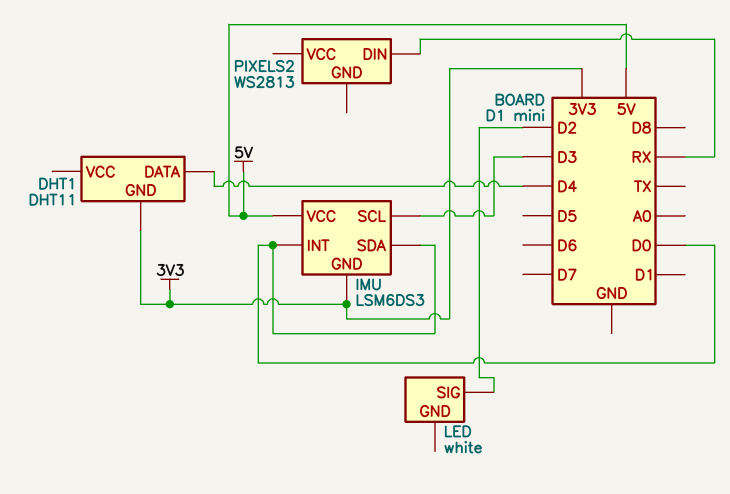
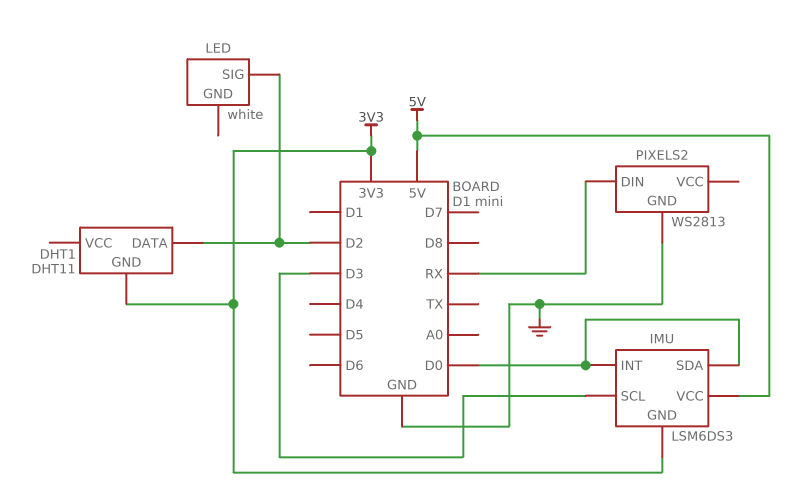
DHT1 pin DATA: D4 -> D2
PIXELS2 pin GND: none -> GND

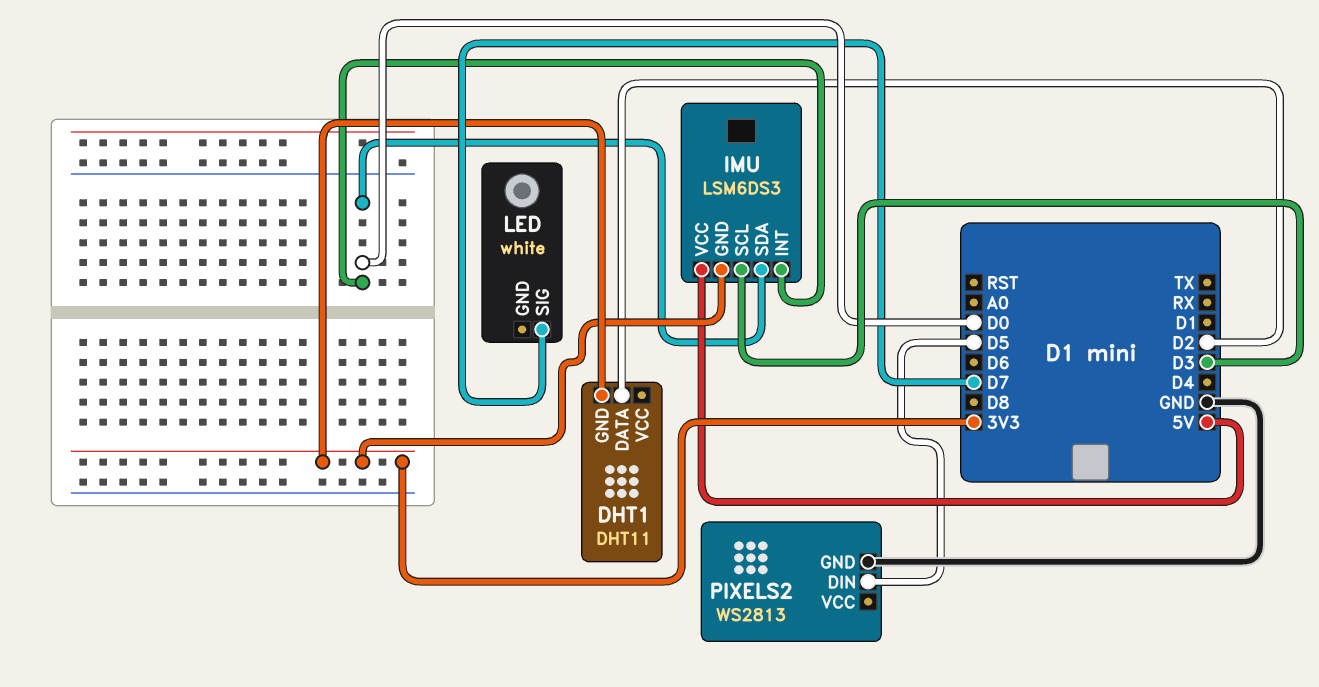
LED pin SIG: D2 -> D7
PIXELS2 pin DIN: RX -> D5

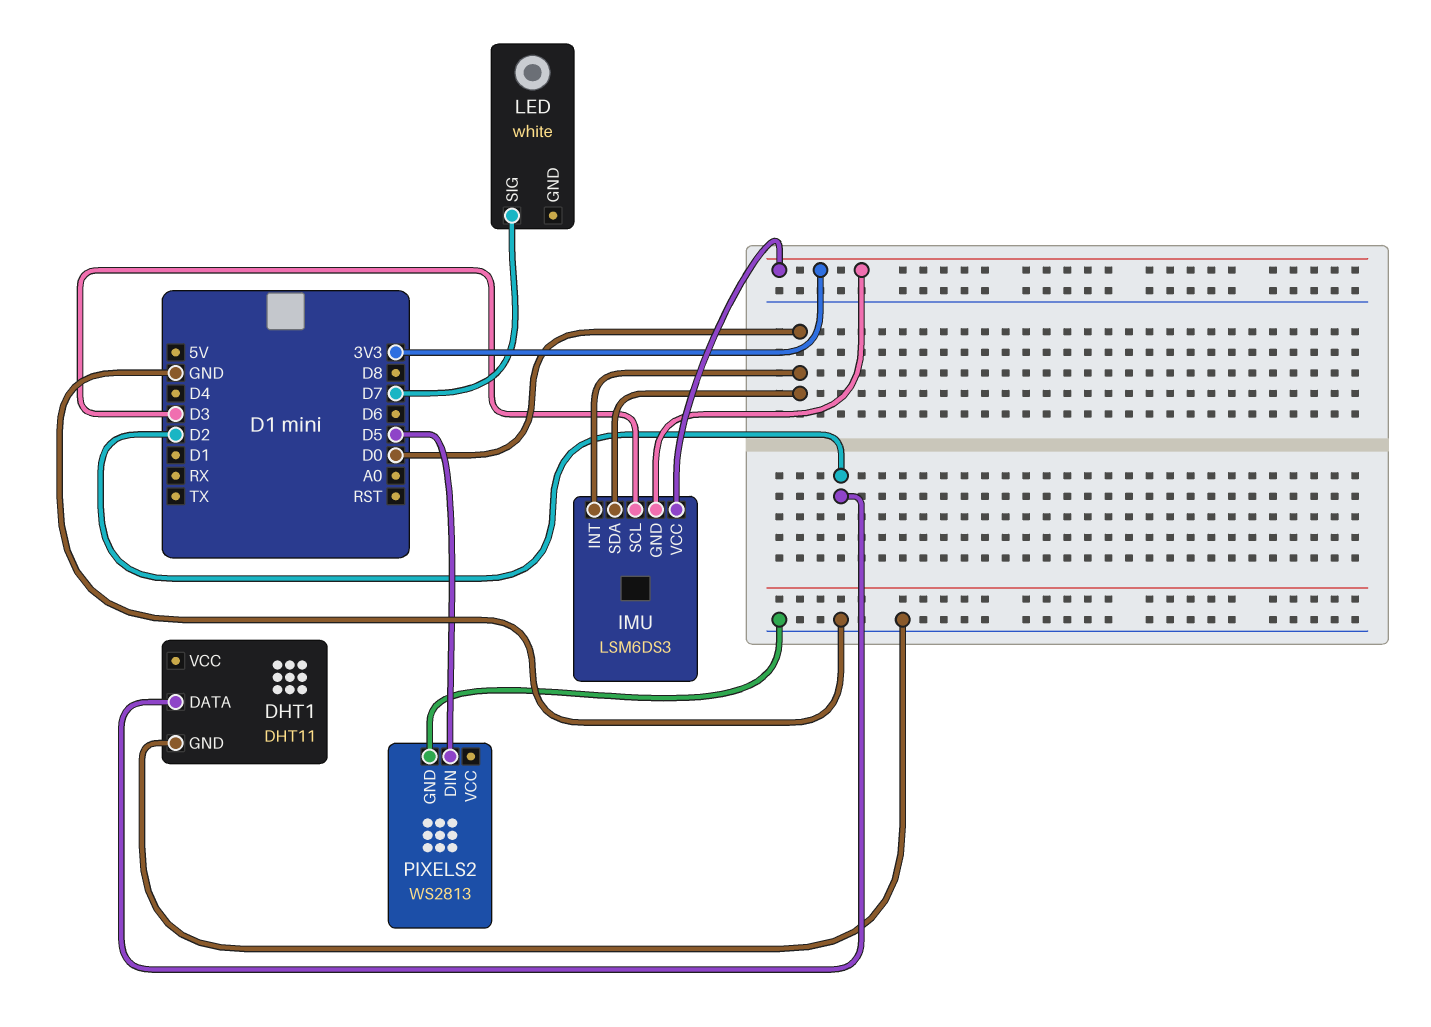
DHT1 pin GND: 3V3 -> GND
IMU pin VCC: 5V -> 3V3

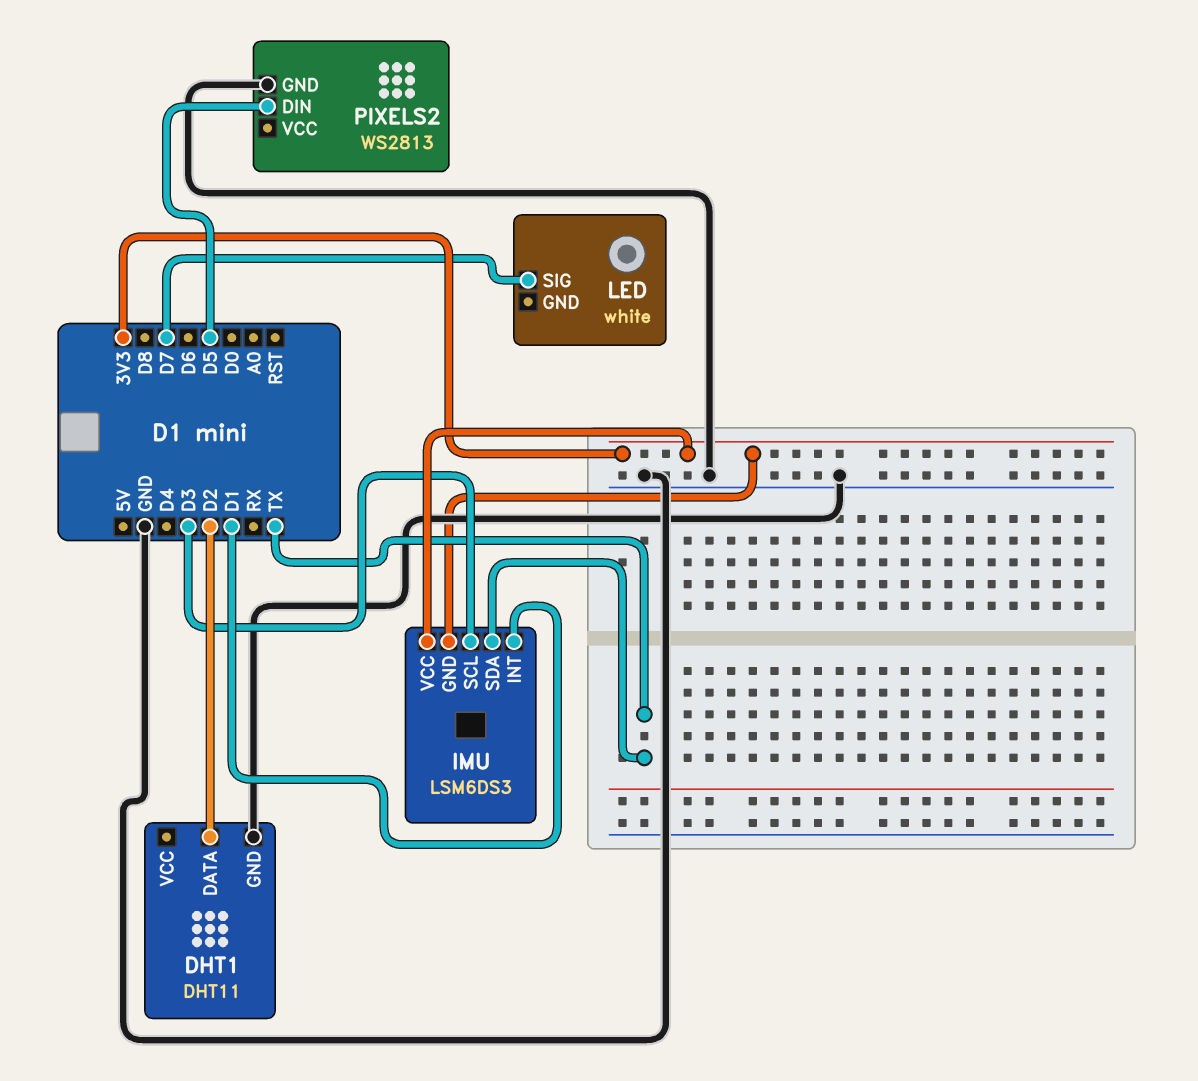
IMU pin INT: D0 -> D1
IMU pin SDA: D0 -> TX

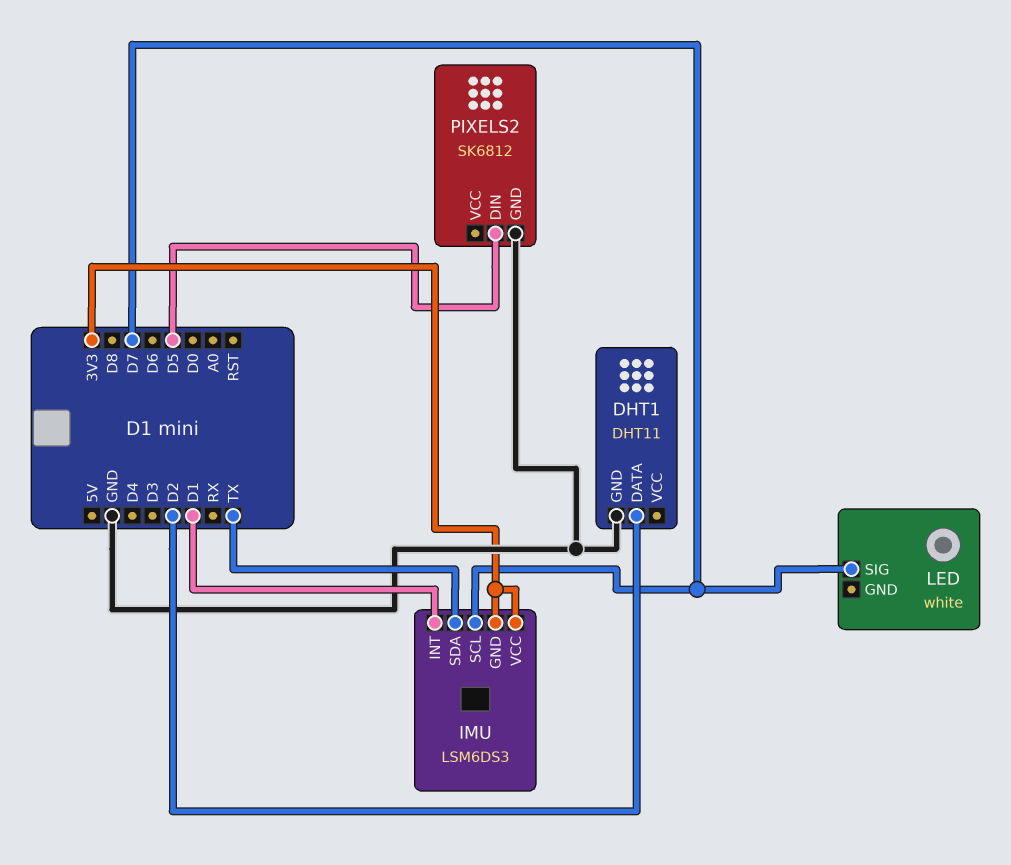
IMU pin SCL: D3 -> D7
PIXELS2: WS2813 -> SK6812

